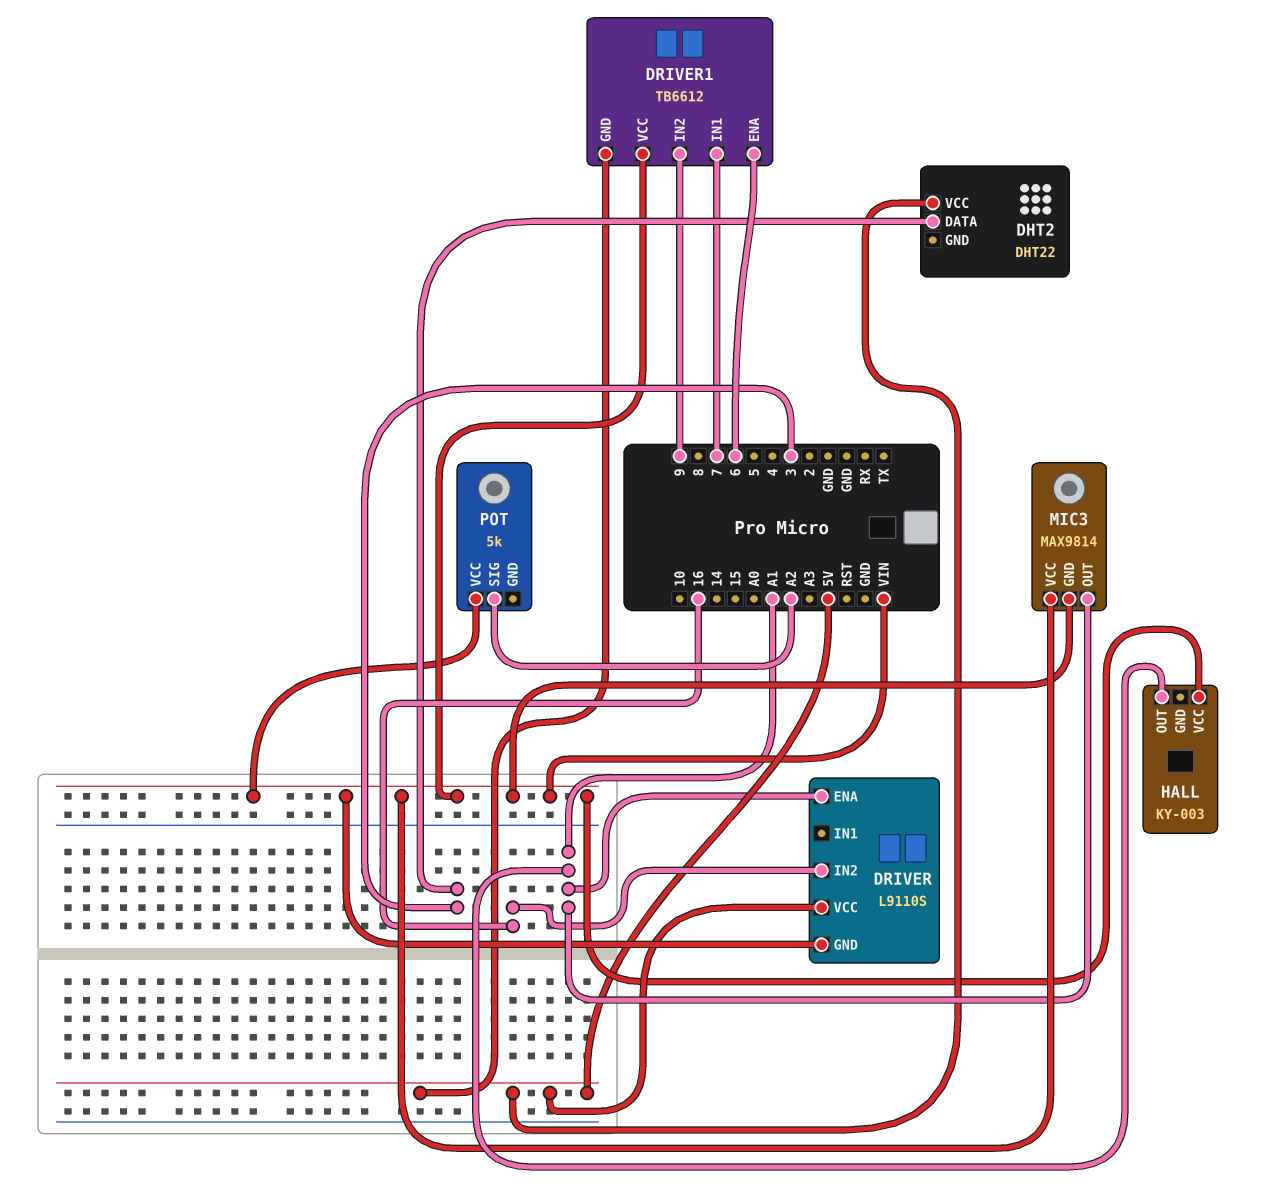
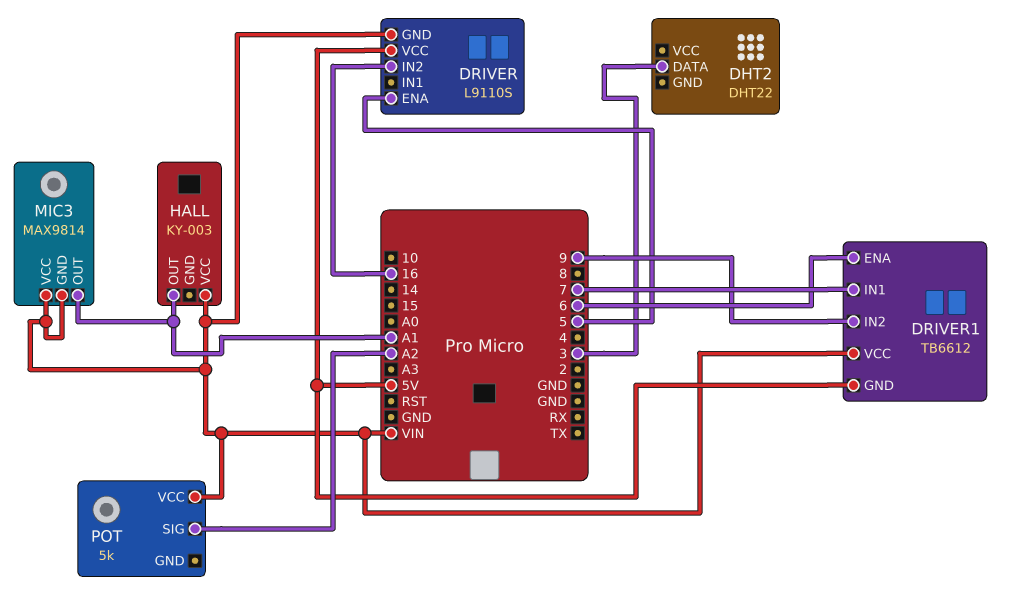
DHT2 pin VCC: 5V -> none
DRIVER pin ENA: A1 -> 5

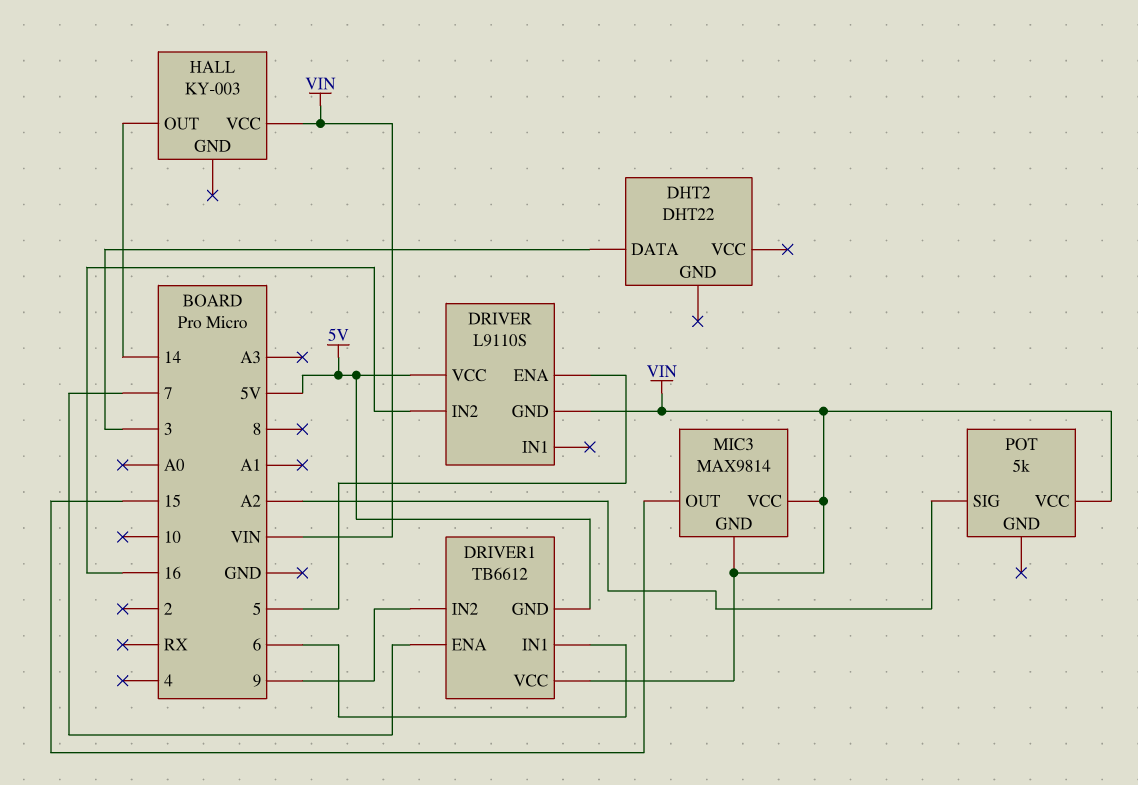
DRIVER1 pin ENA: 6 -> 7
DRIVER1 pin IN1: 7 -> 6
HALL pin OUT: A1 -> 14
MIC3 pin OUT: A1 -> 15

